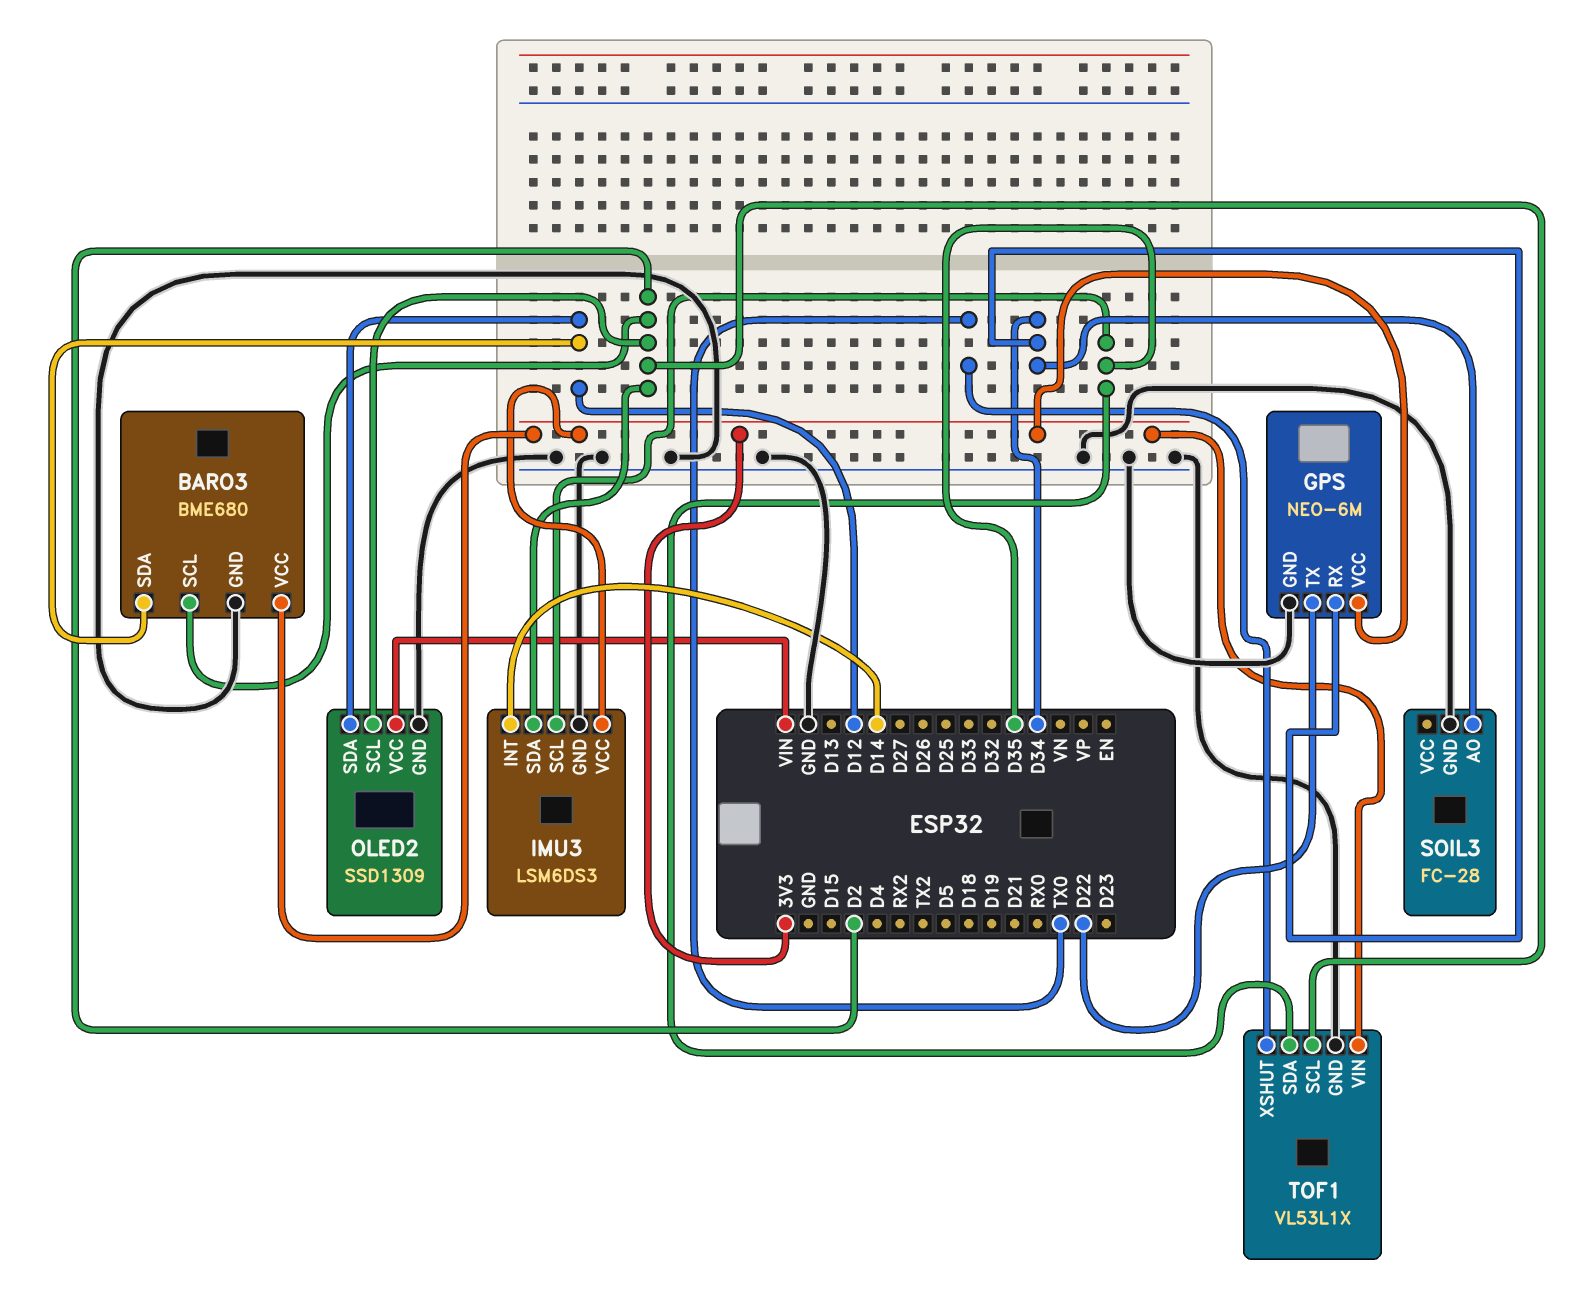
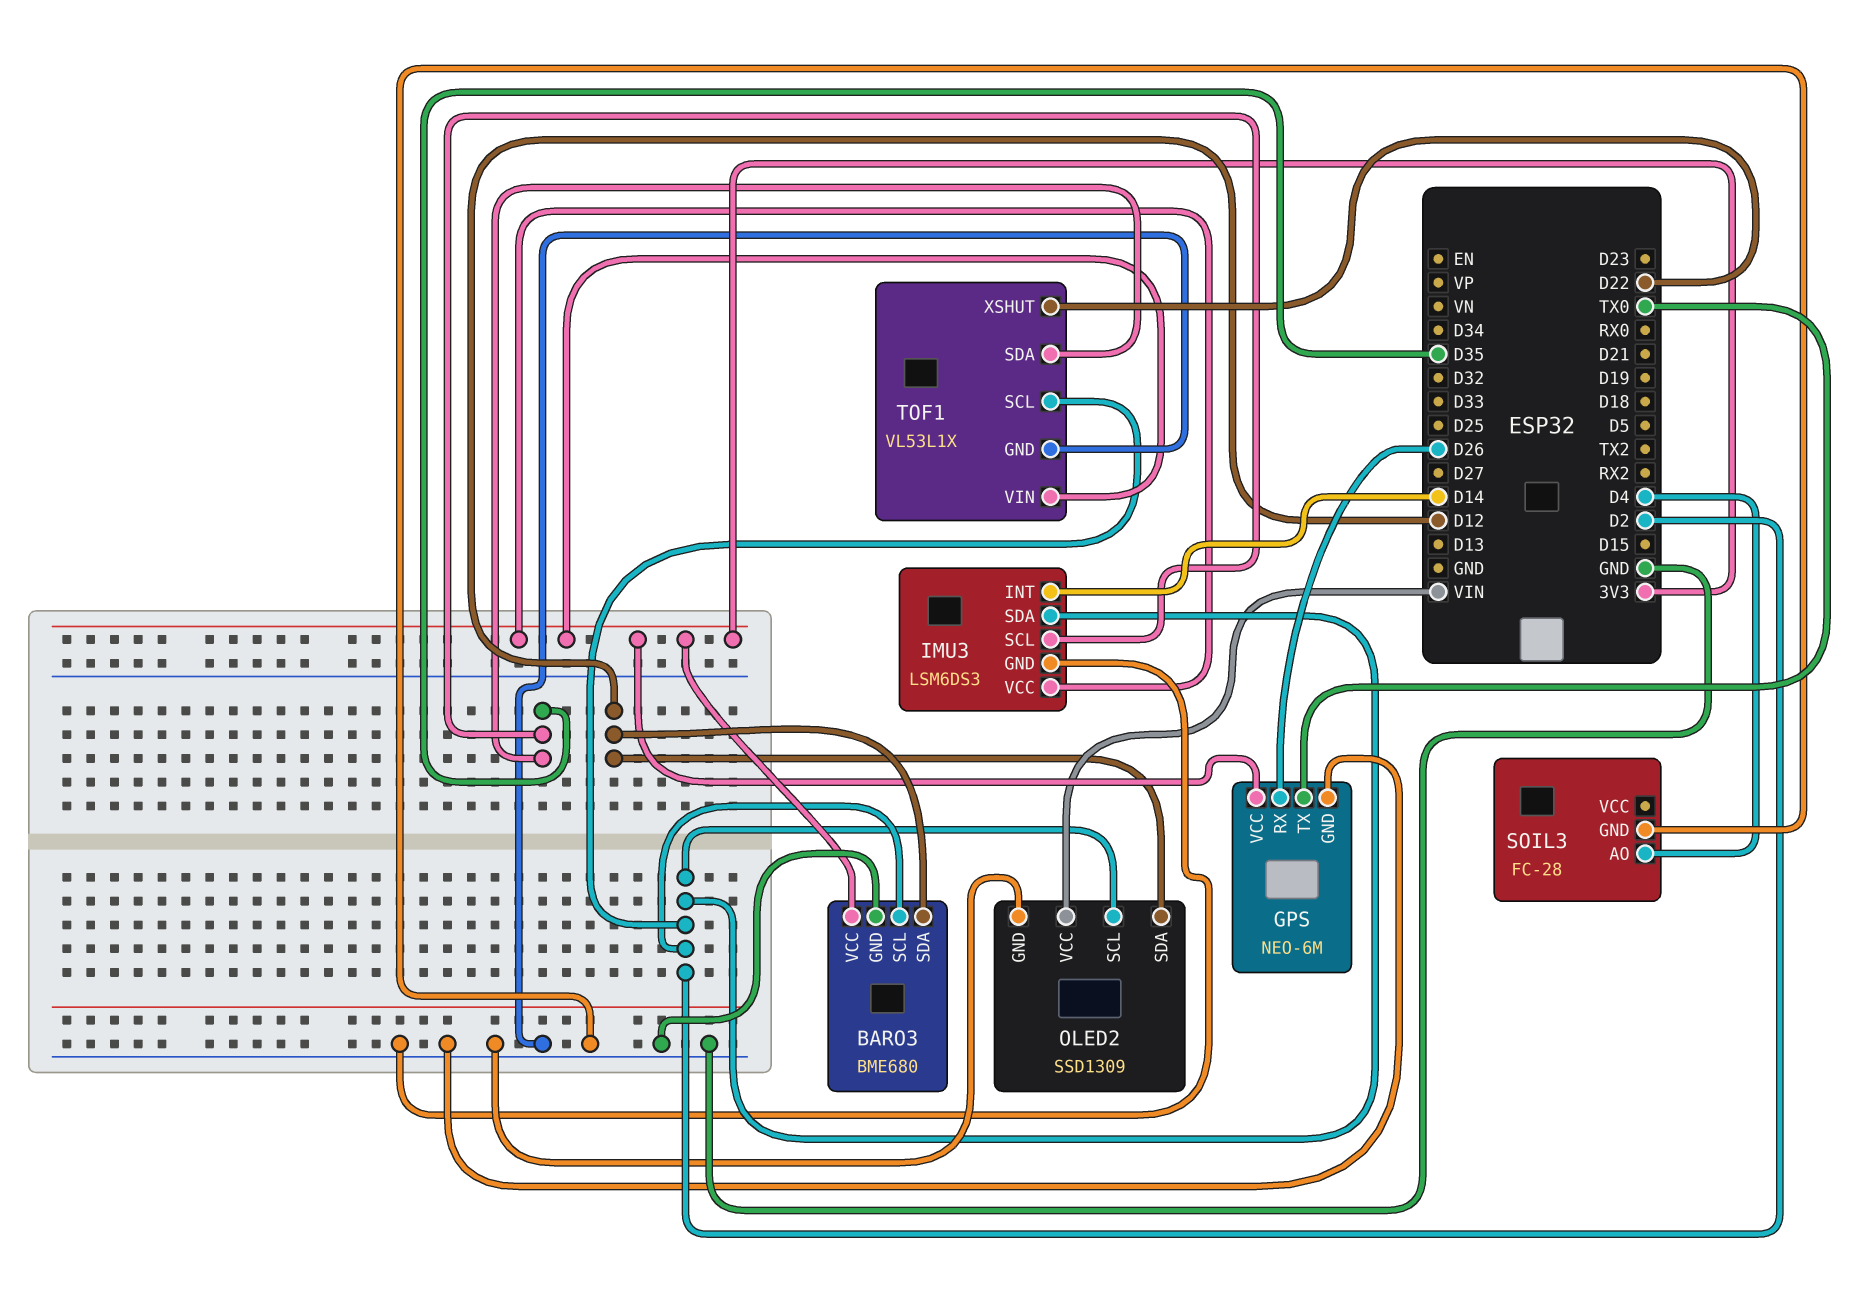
GPS pin RX: D34 -> D26
GPS pin TX: D22 -> TX0
SOIL3 pin AO: D34 -> D4
TOF1 pin XSHUT: TX0 -> D22

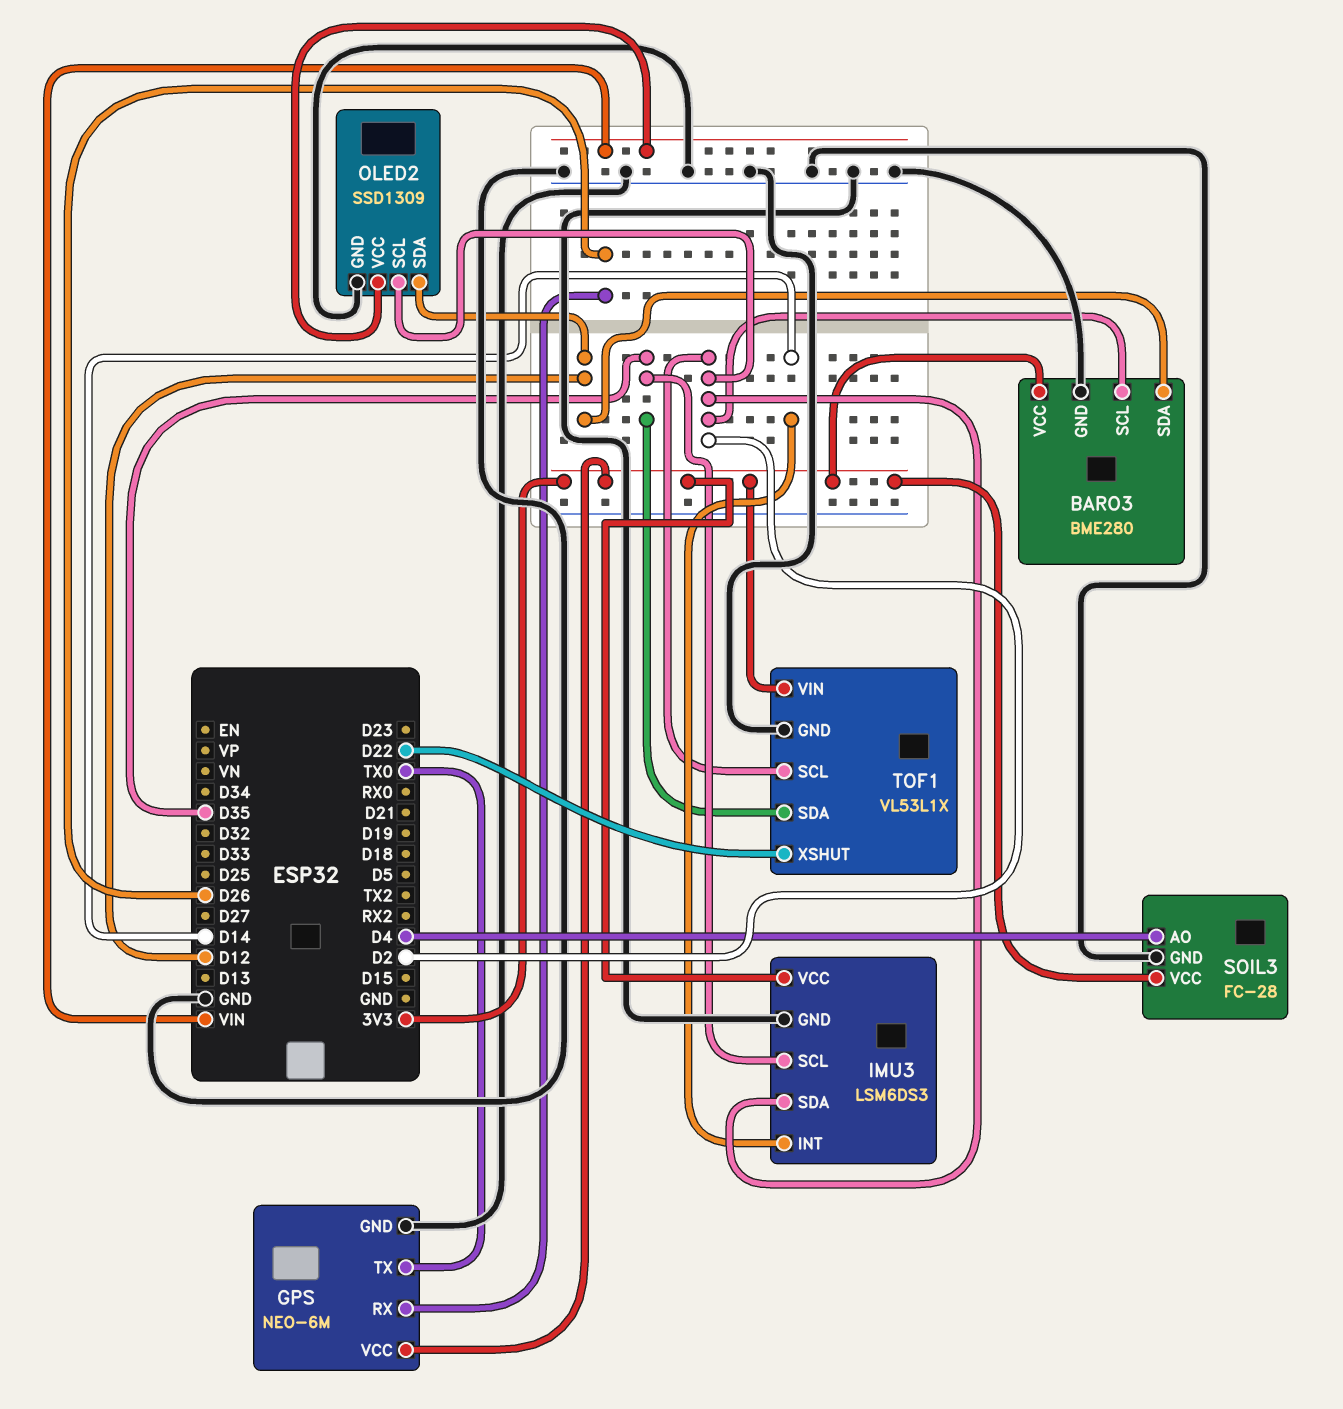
BARO3: BME680 -> BME280
SOIL3 pin VCC: none -> 3V3

